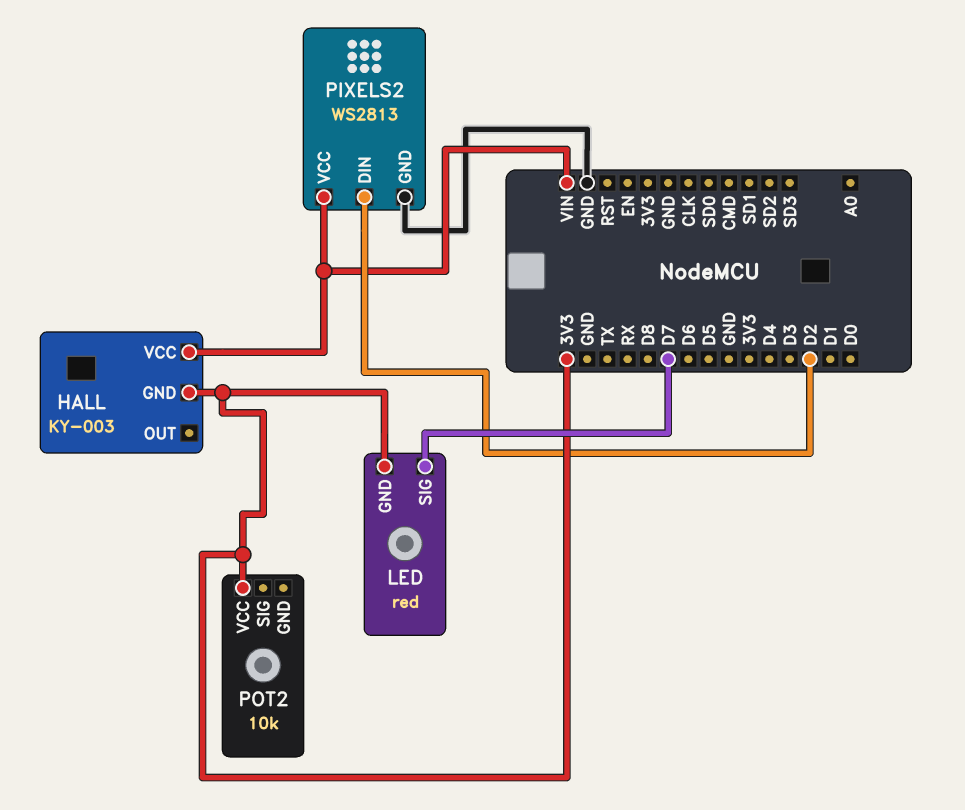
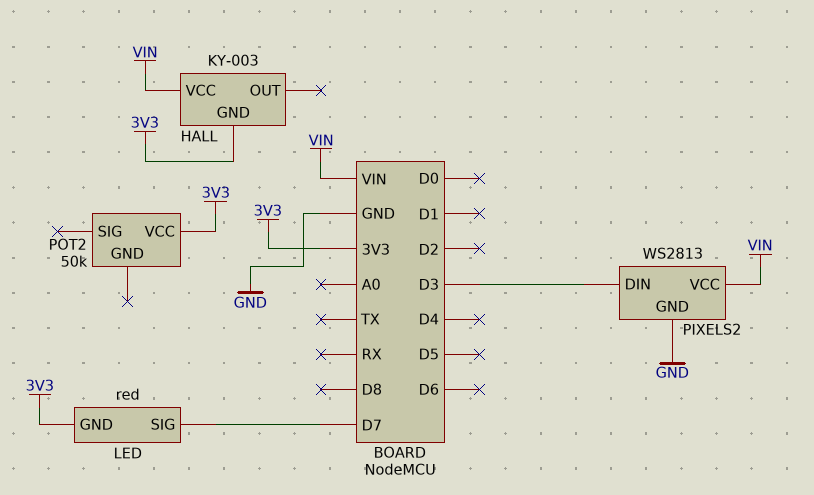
PIXELS2 pin DIN: D2 -> D3
POT2: 10k -> 50k

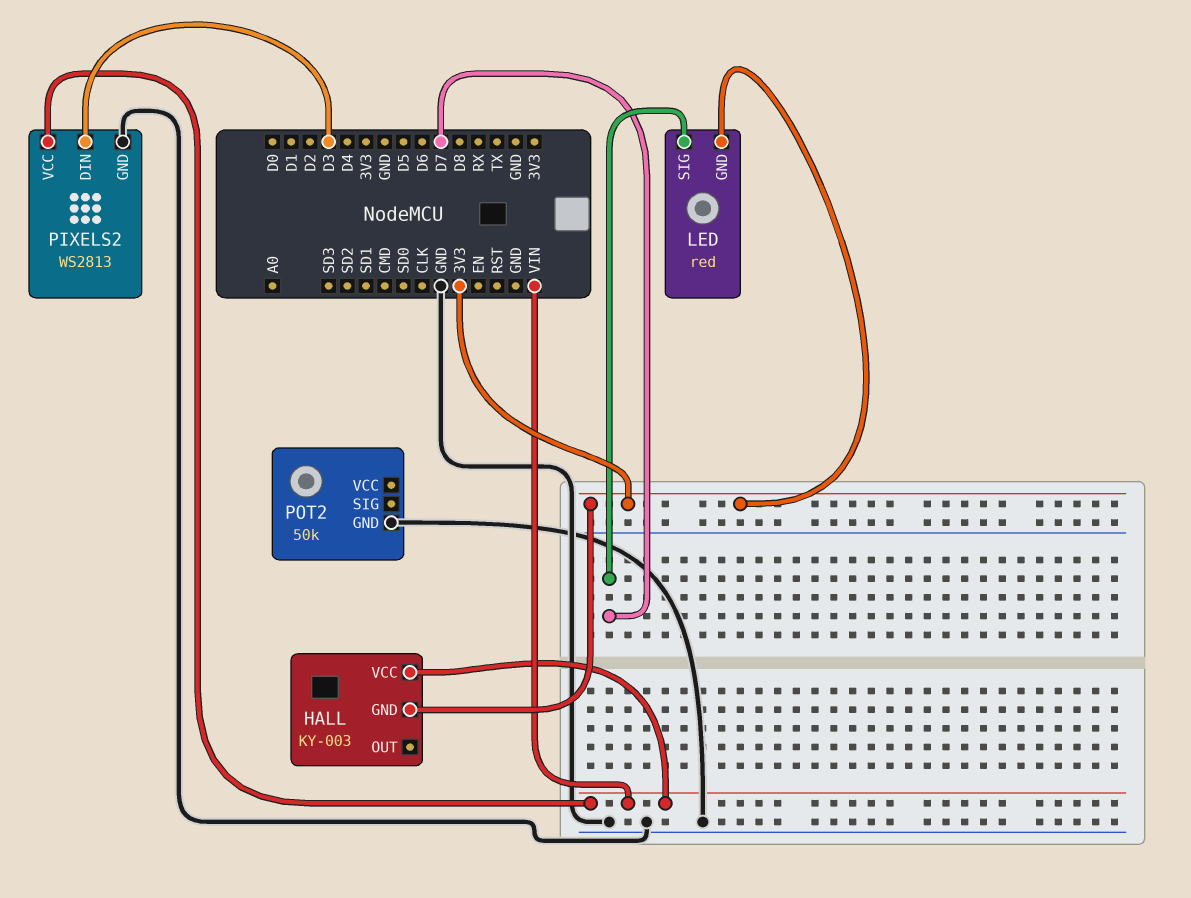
POT2 pin GND: none -> GND
POT2 pin VCC: 3V3 -> none

